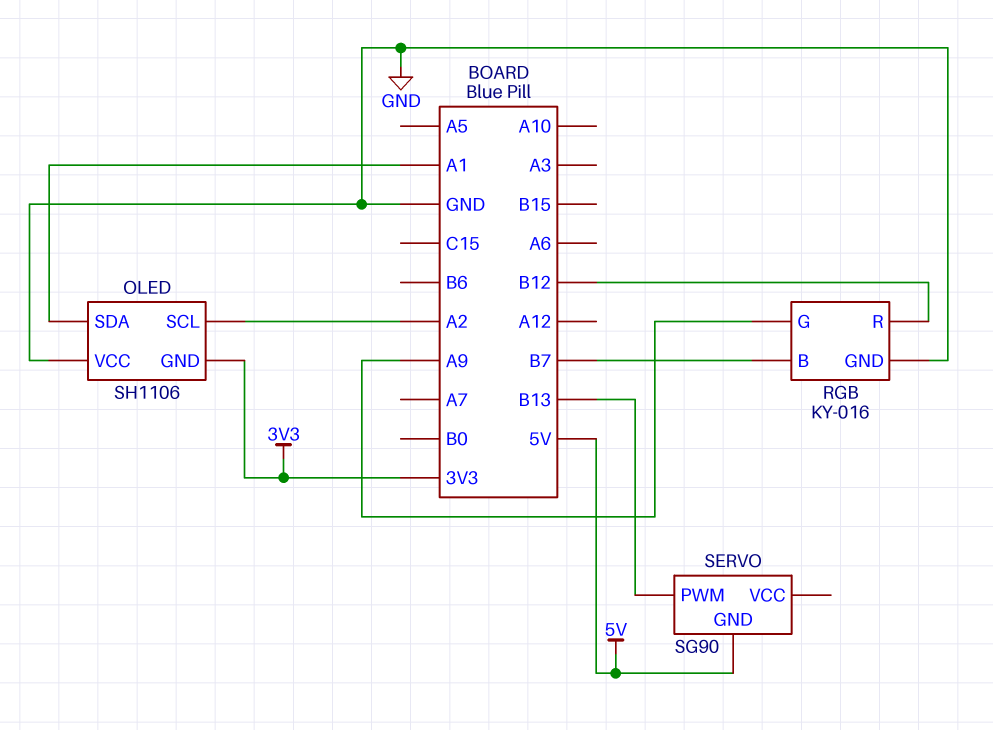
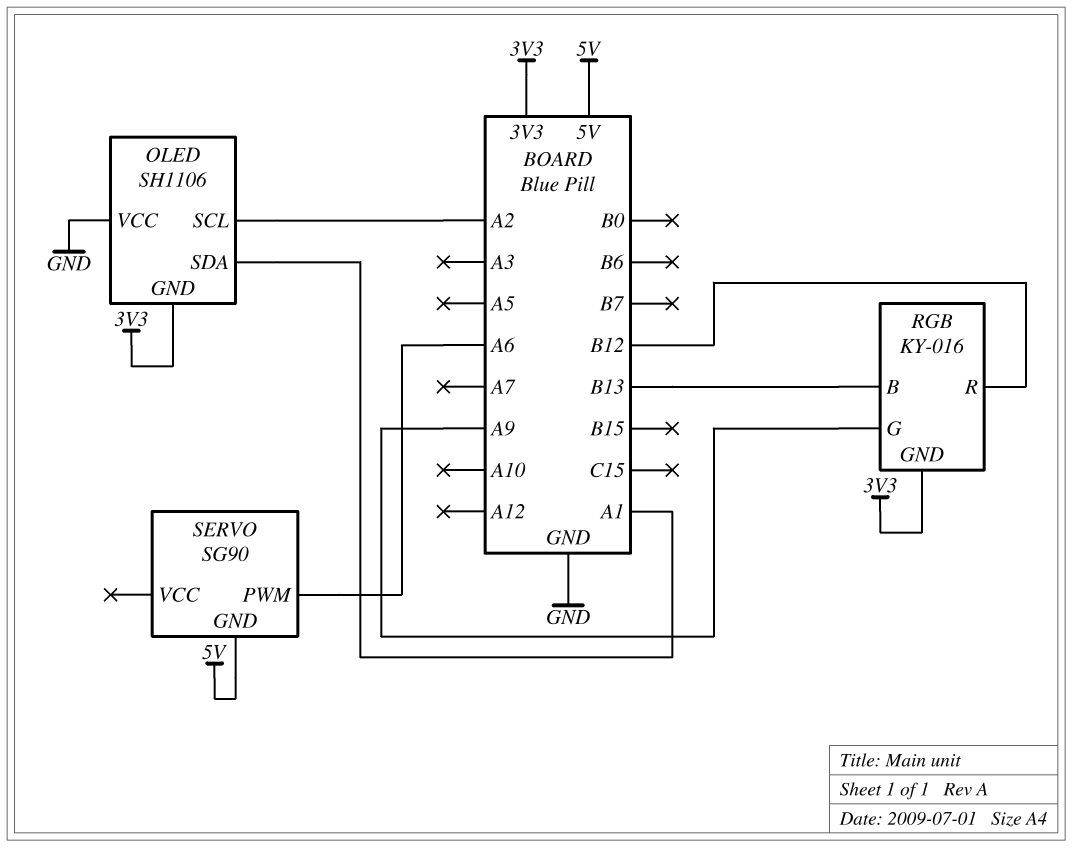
RGB pin B: B7 -> B13
RGB pin GND: GND -> 3V3
SERVO pin PWM: B13 -> A6

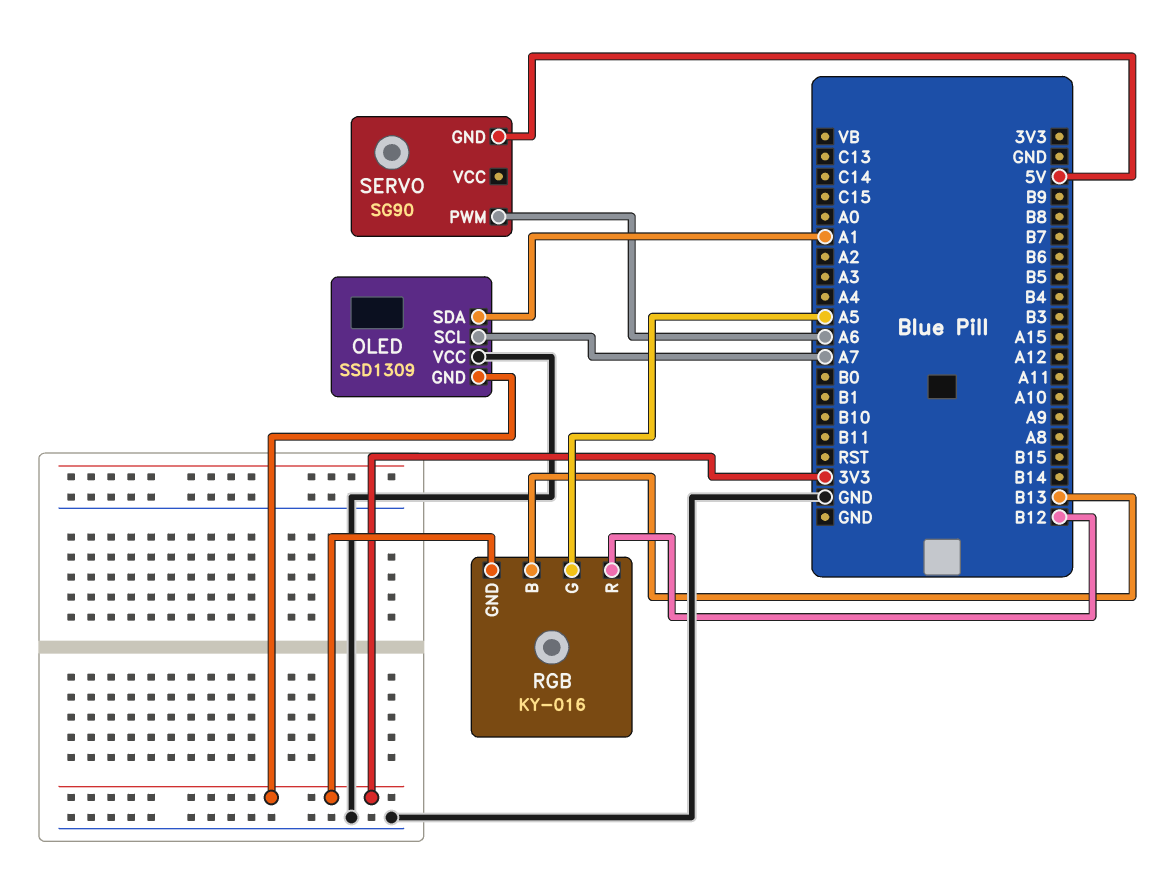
OLED: SH1106 -> SSD1309
OLED pin SCL: A2 -> A7
RGB pin G: A9 -> A5

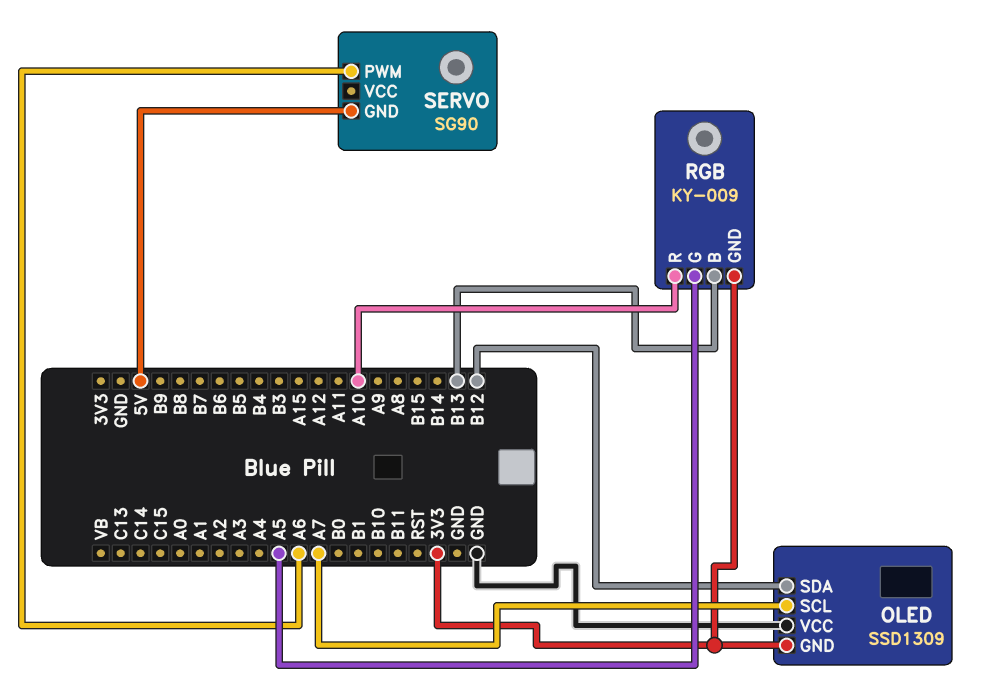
OLED pin SDA: A1 -> B12
RGB: KY-016 -> KY-009
RGB pin R: B12 -> A10

